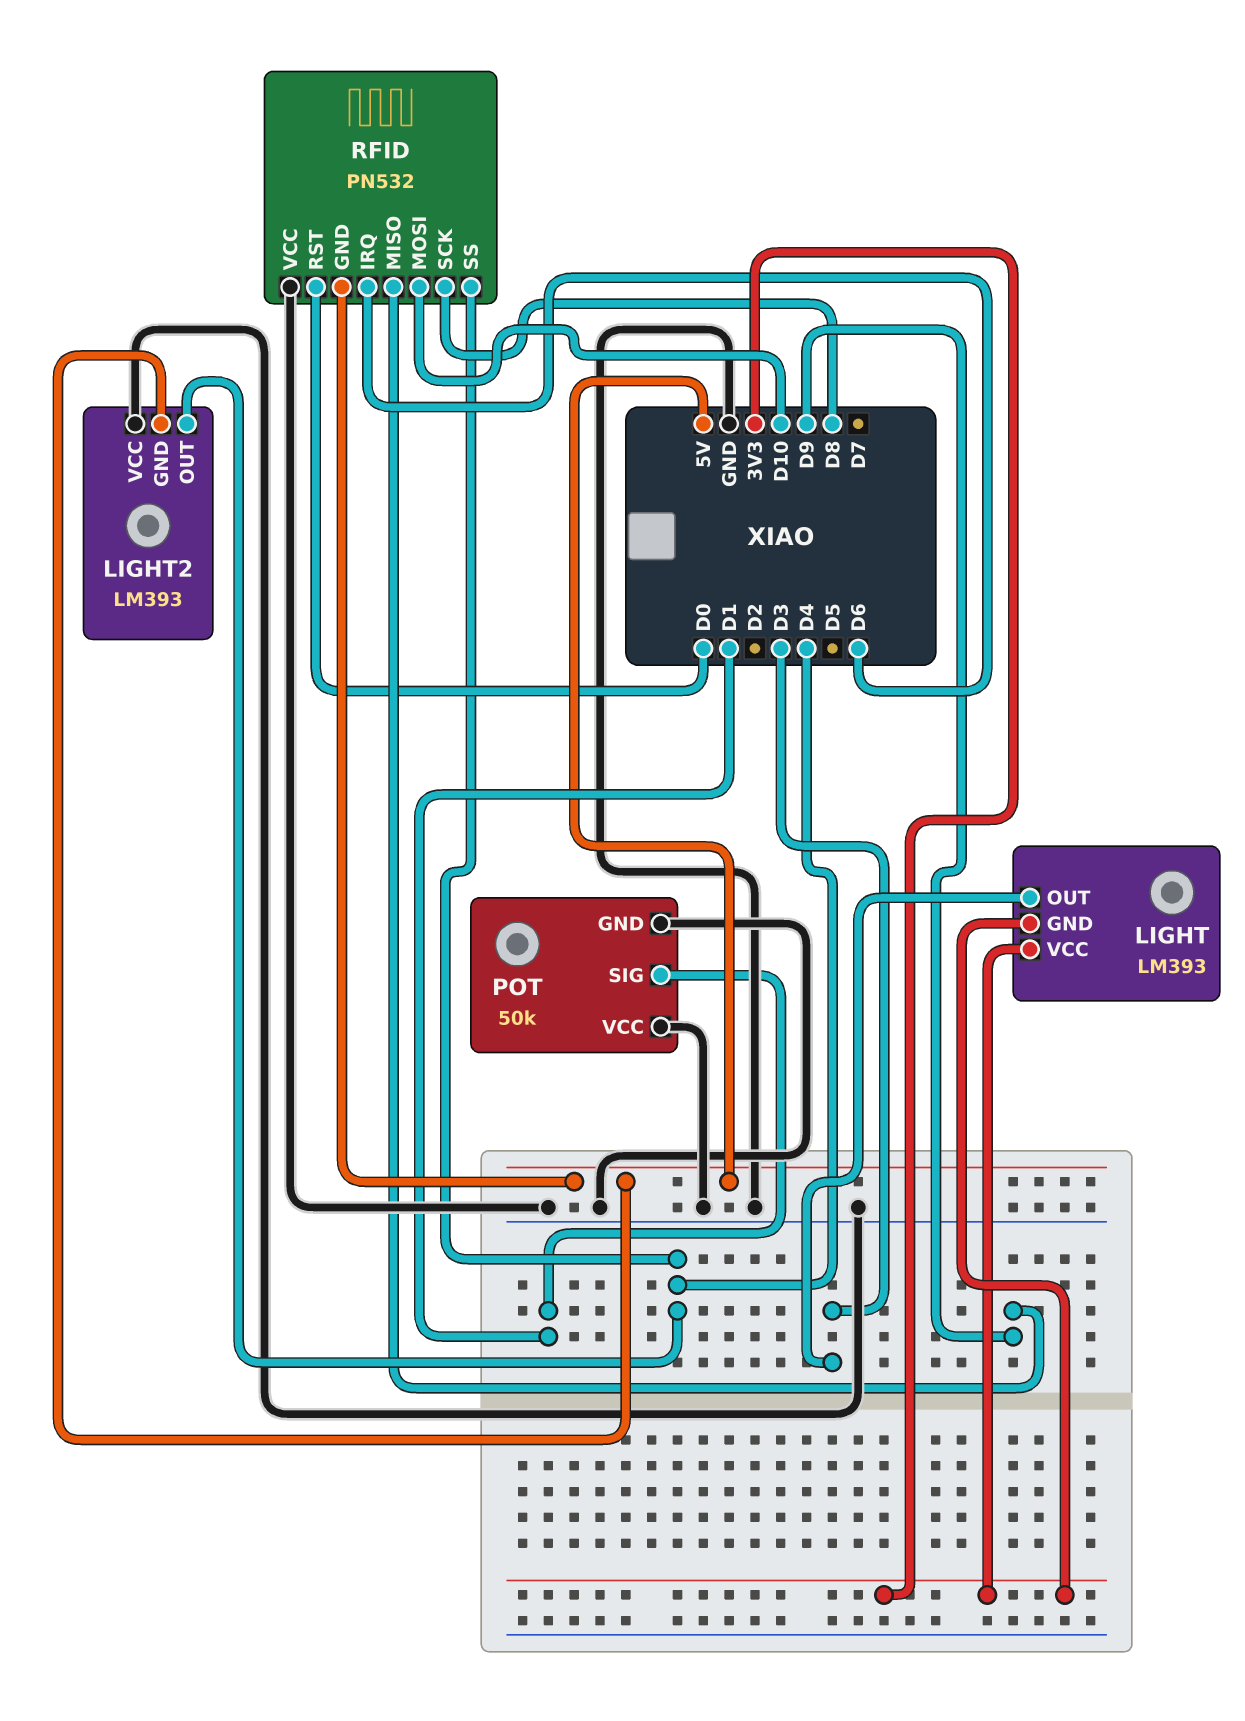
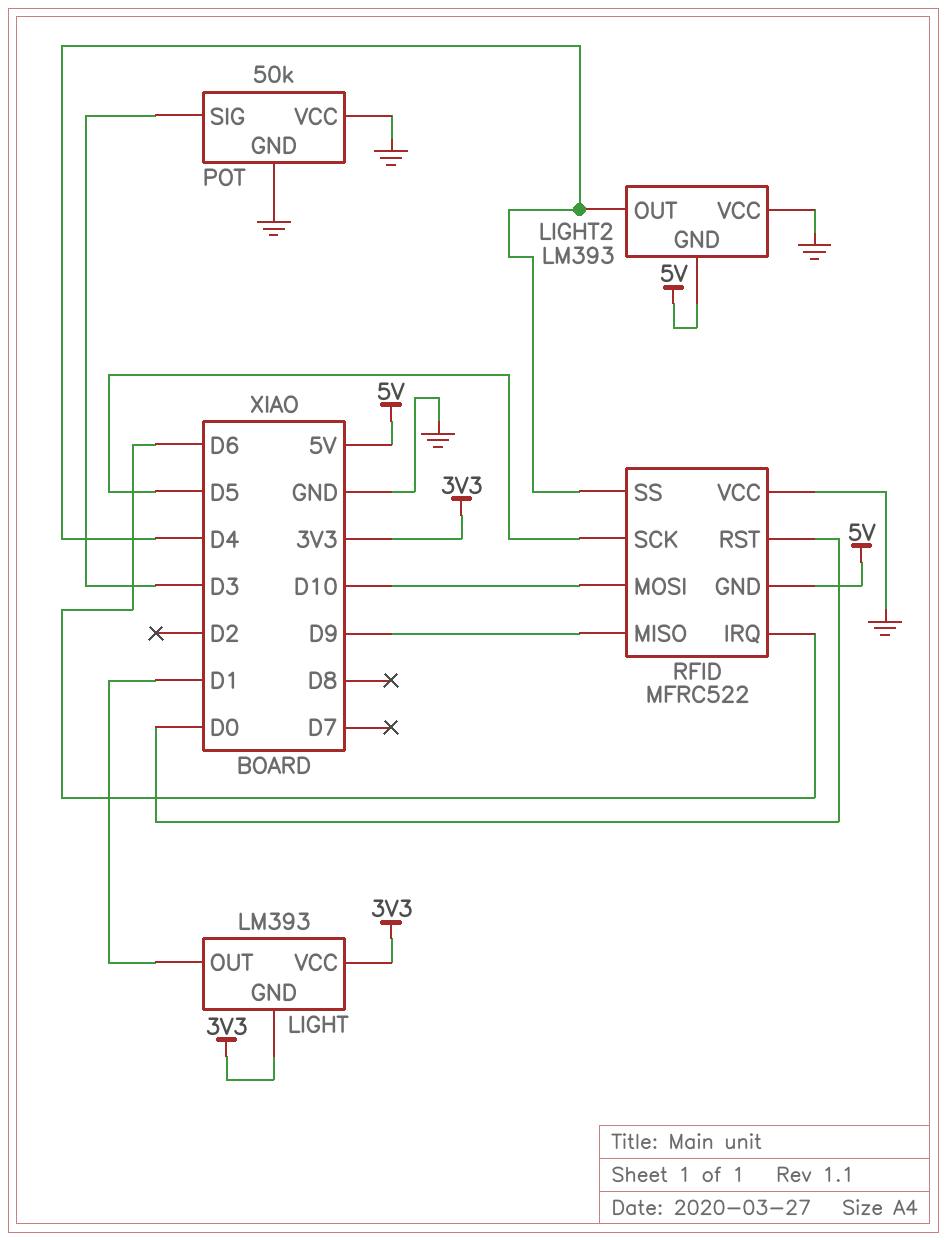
LIGHT pin OUT: D3 -> D1
POT pin SIG: D1 -> D3
RFID: PN532 -> MFRC522
RFID pin SCK: D8 -> D5

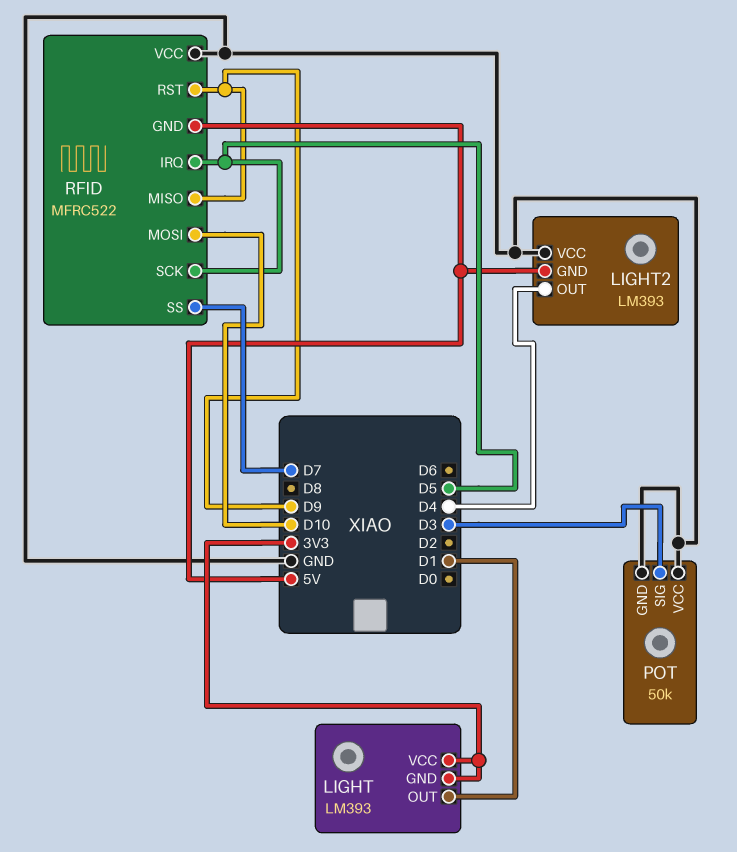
RFID pin IRQ: D6 -> D5
RFID pin RST: D0 -> D9
RFID pin SS: D4 -> D7

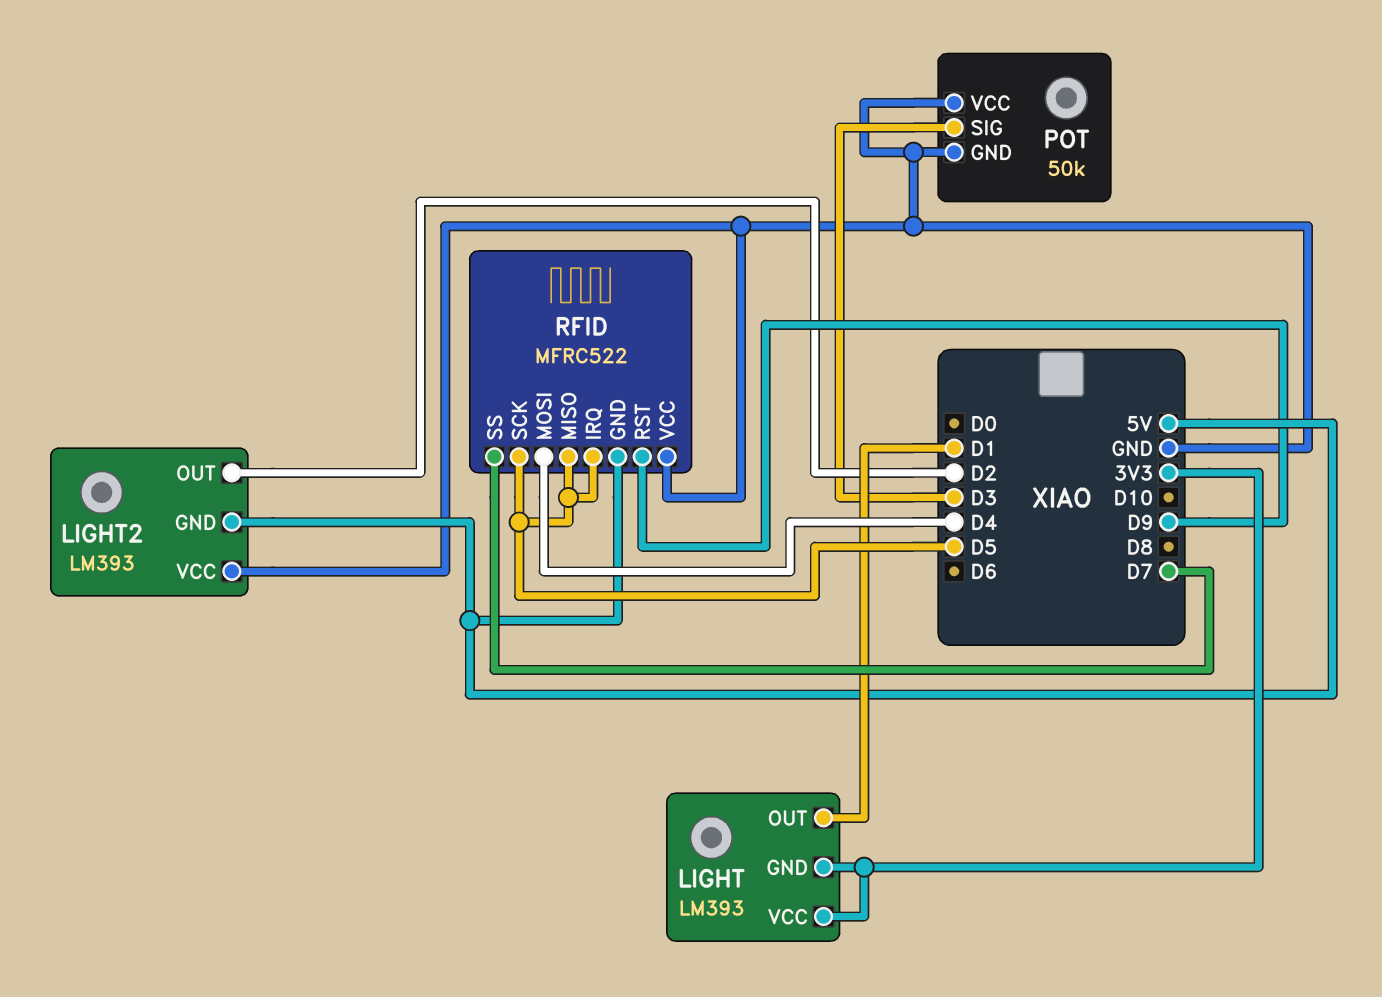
LIGHT2 pin OUT: D4 -> D2
RFID pin MISO: D9 -> D5
RFID pin MOSI: D10 -> D4

